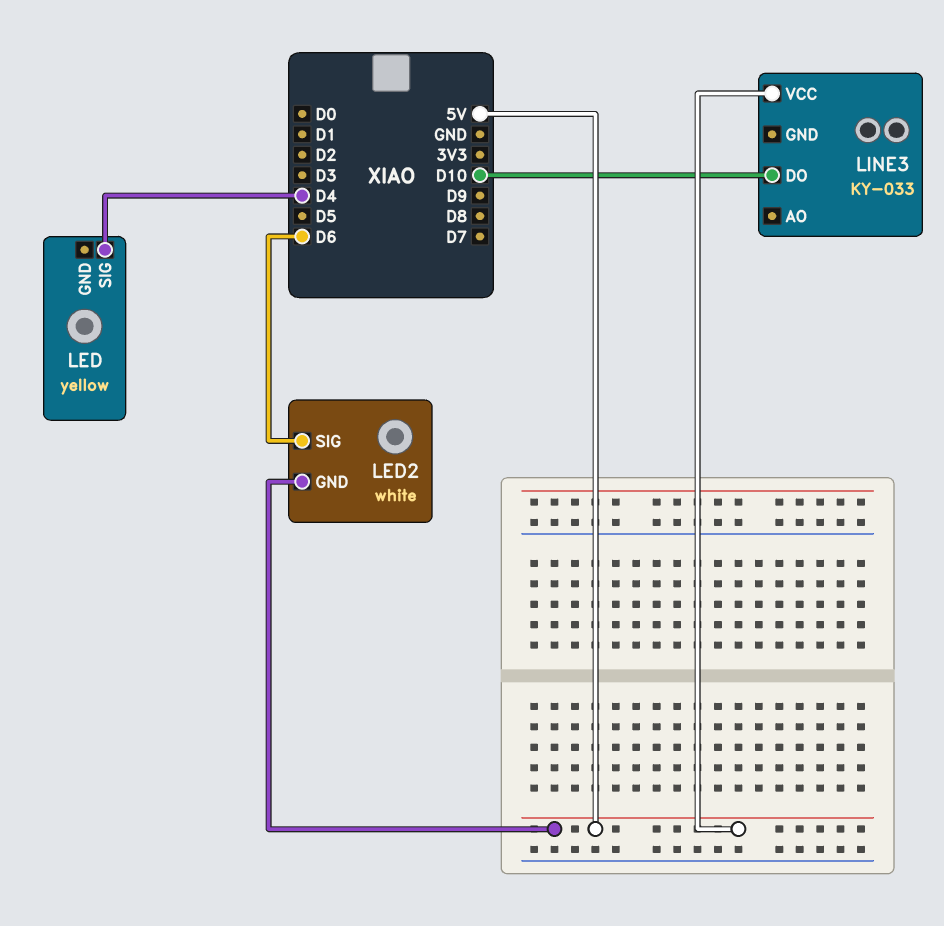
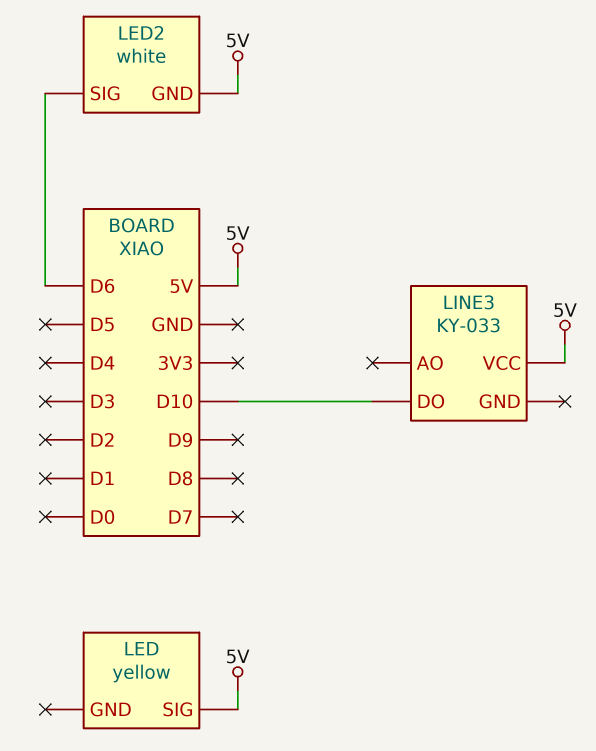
LED pin SIG: D4 -> 5V

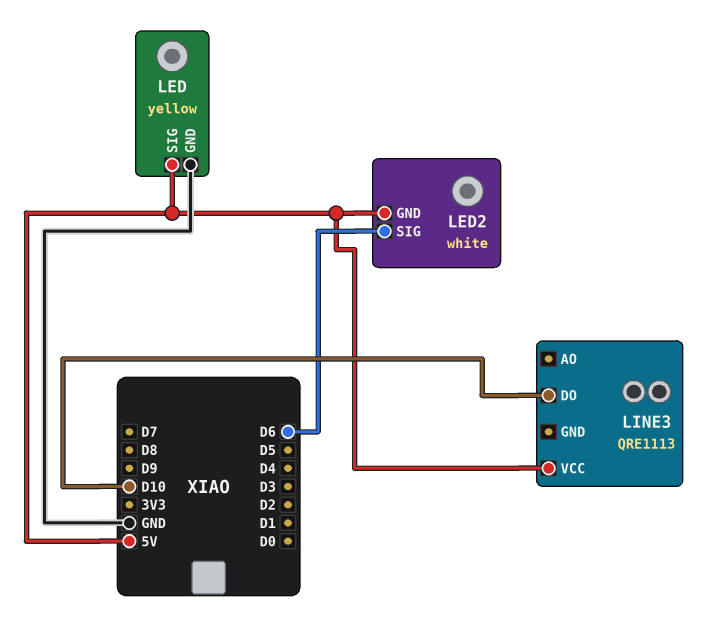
LED pin GND: none -> GND
LINE3: KY-033 -> QRE1113

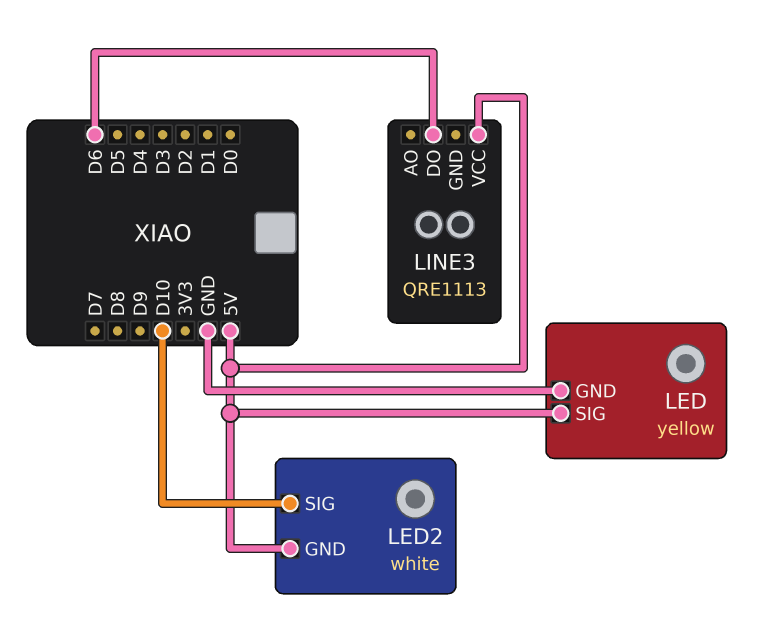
LED2 pin SIG: D6 -> D10
LINE3 pin DO: D10 -> D6

